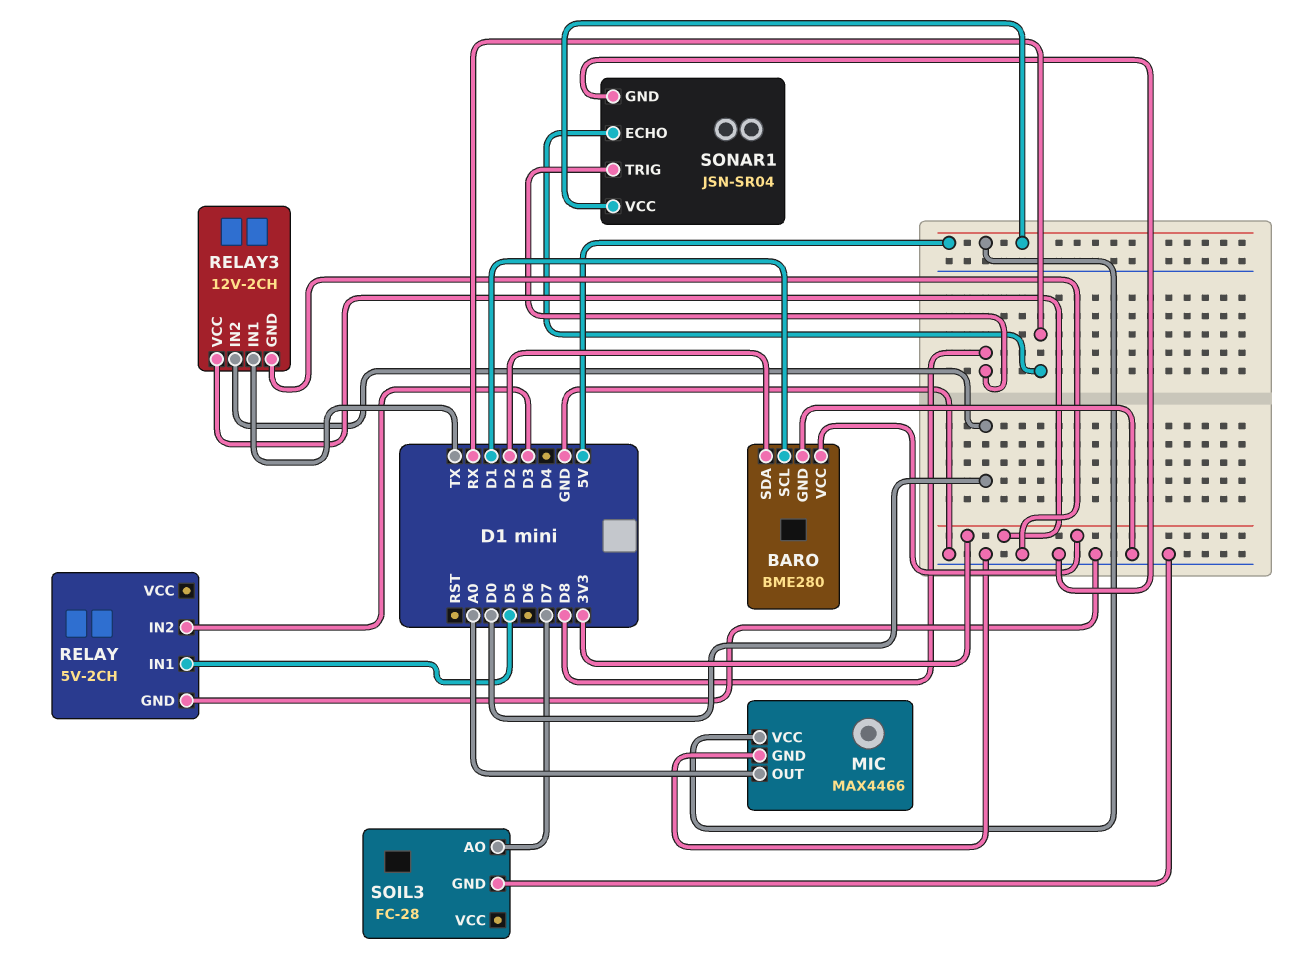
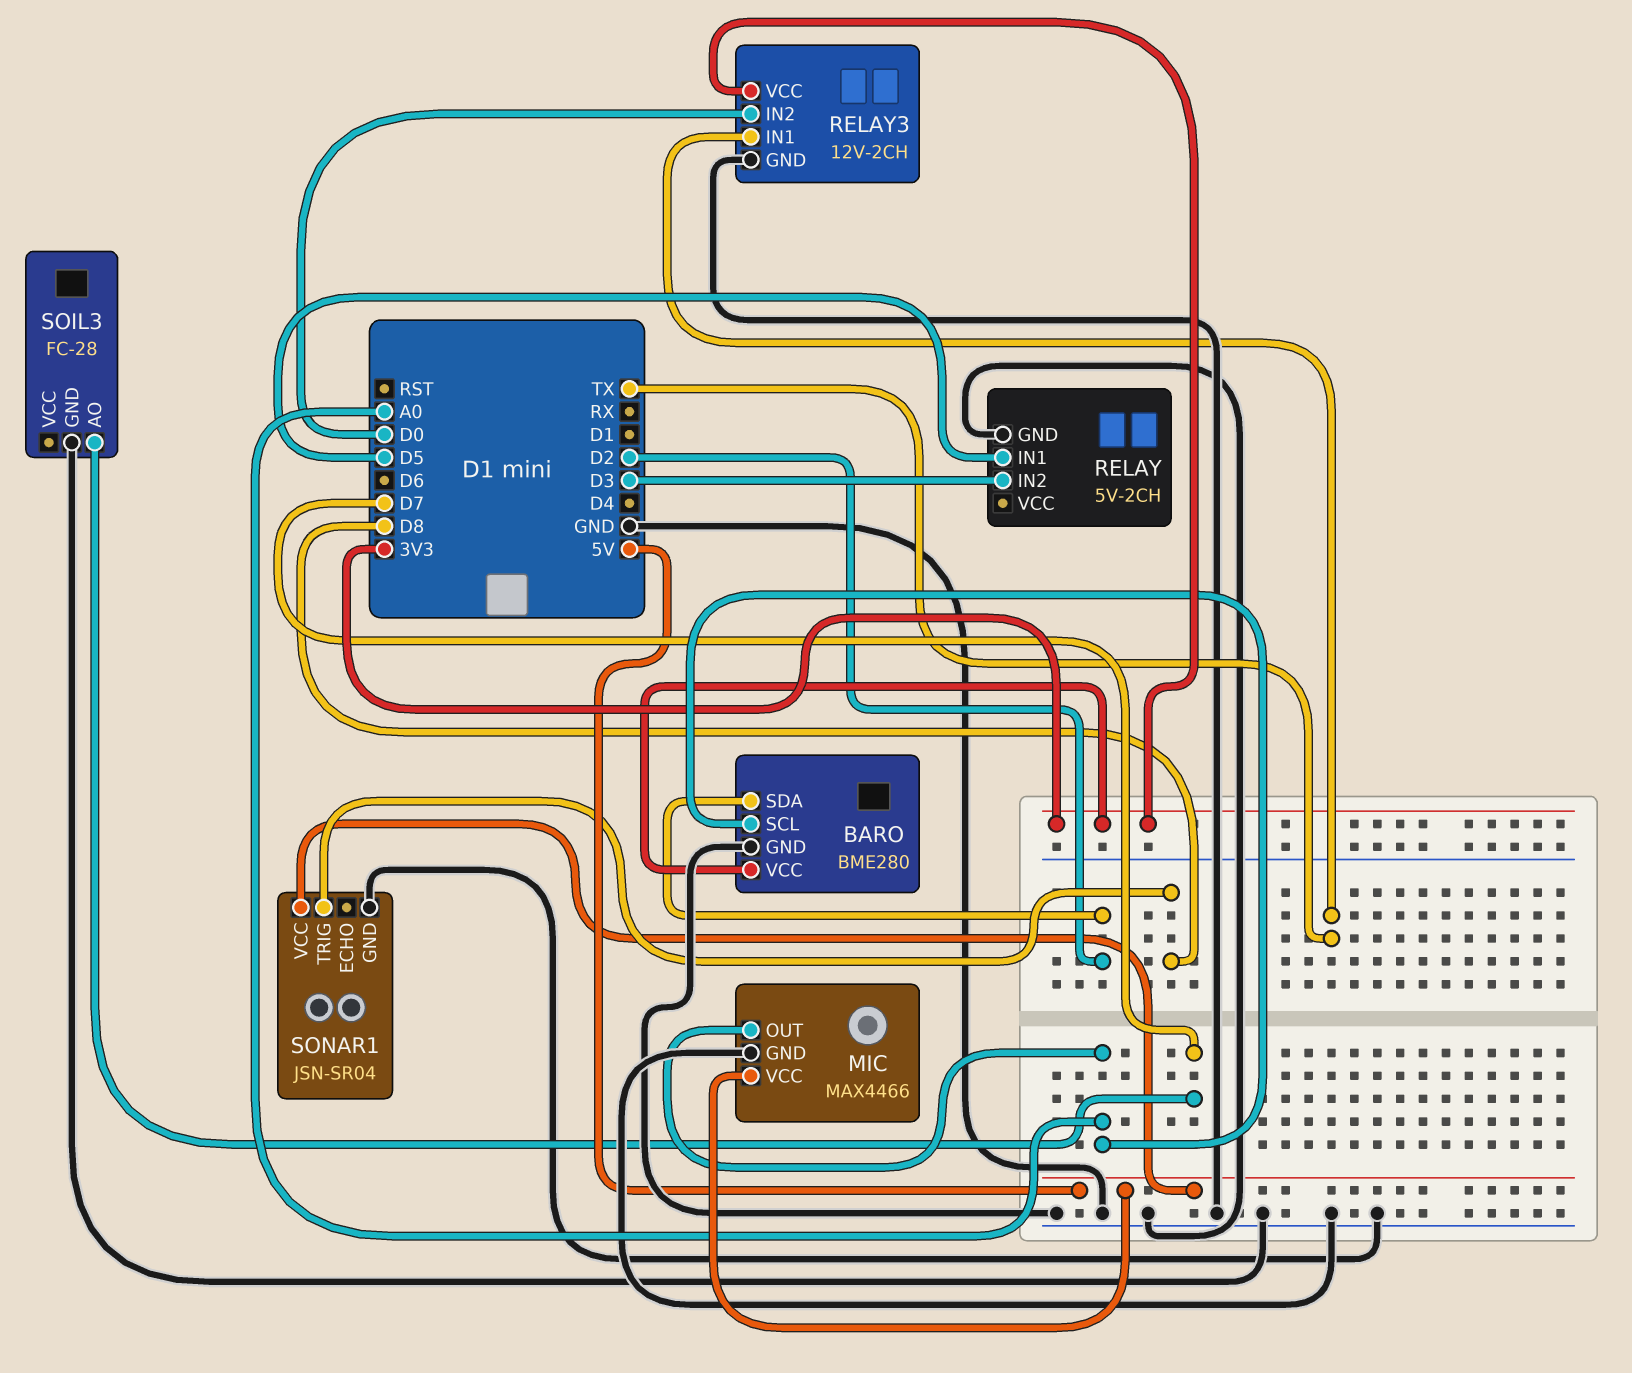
BARO pin SCL: D1 -> A0
SONAR1 pin ECHO: RX -> none

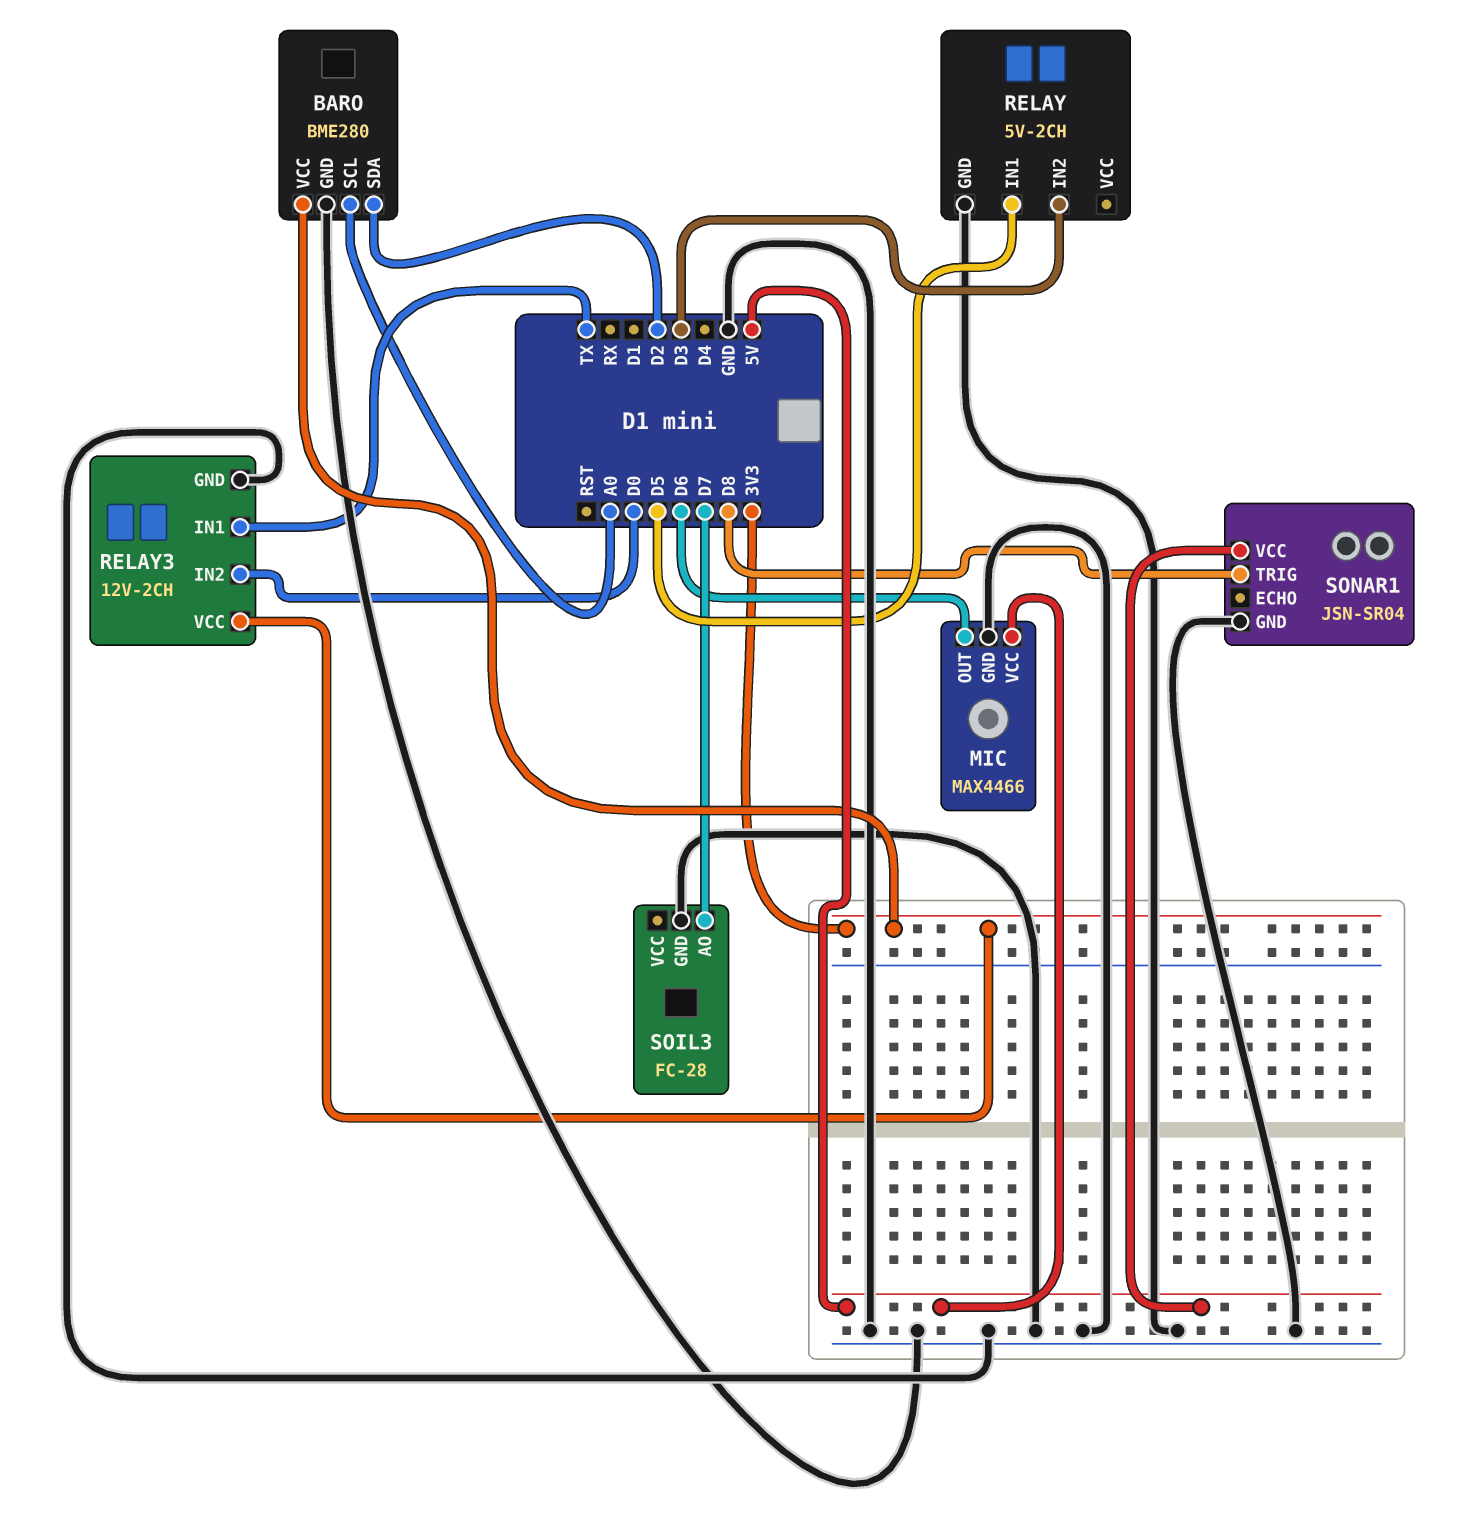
MIC pin OUT: A0 -> D6

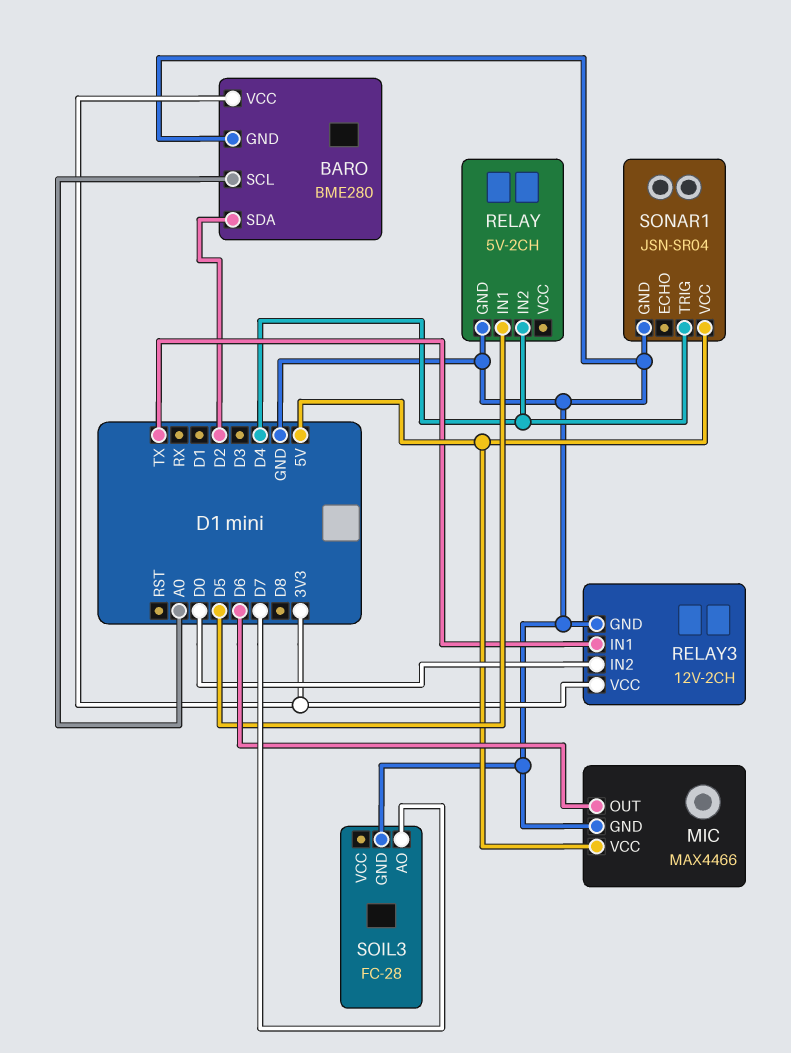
RELAY pin IN2: D3 -> D4
SONAR1 pin TRIG: D8 -> D4

